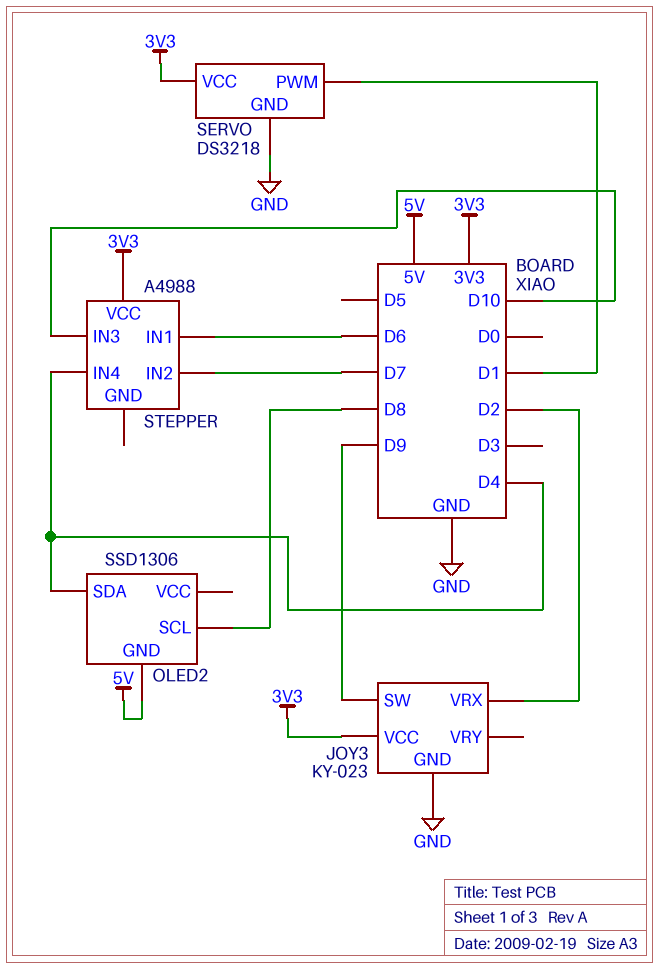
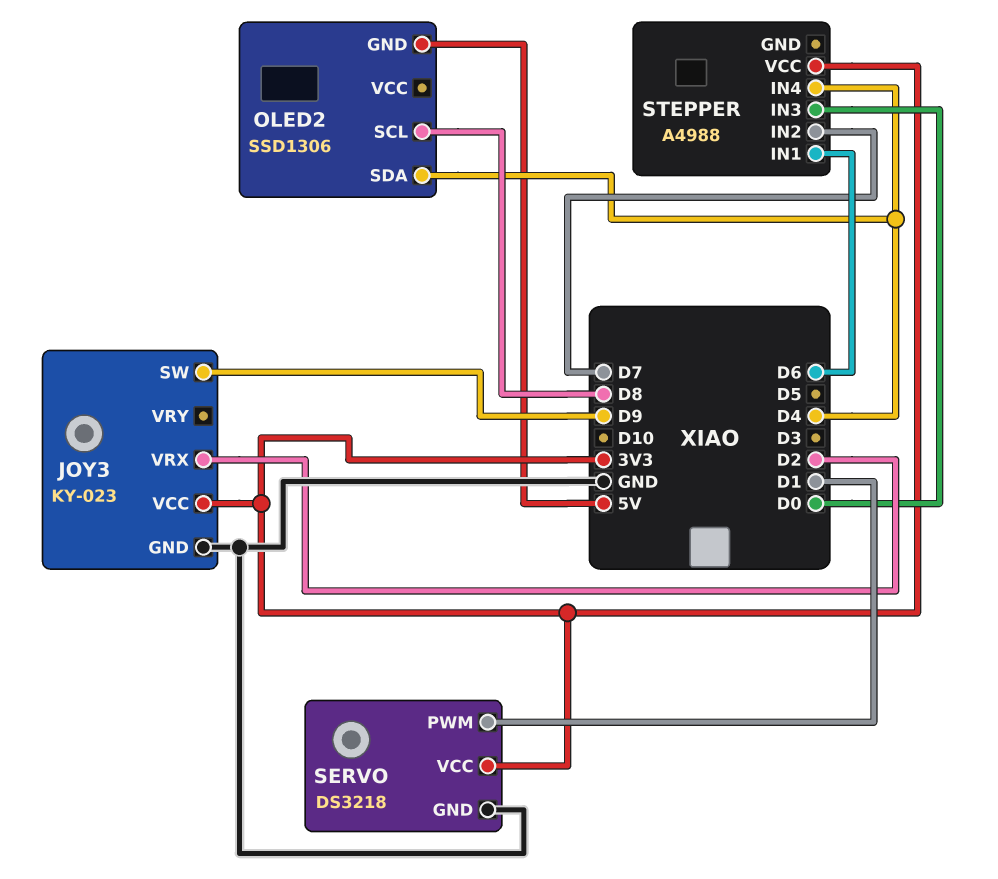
STEPPER pin IN3: D10 -> D0

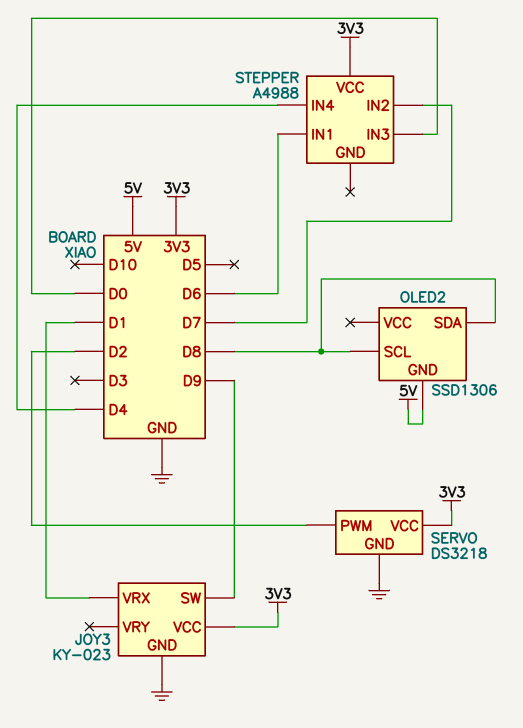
JOY3 pin VRX: D2 -> D1
OLED2 pin SDA: D4 -> D8
SERVO pin PWM: D1 -> D2

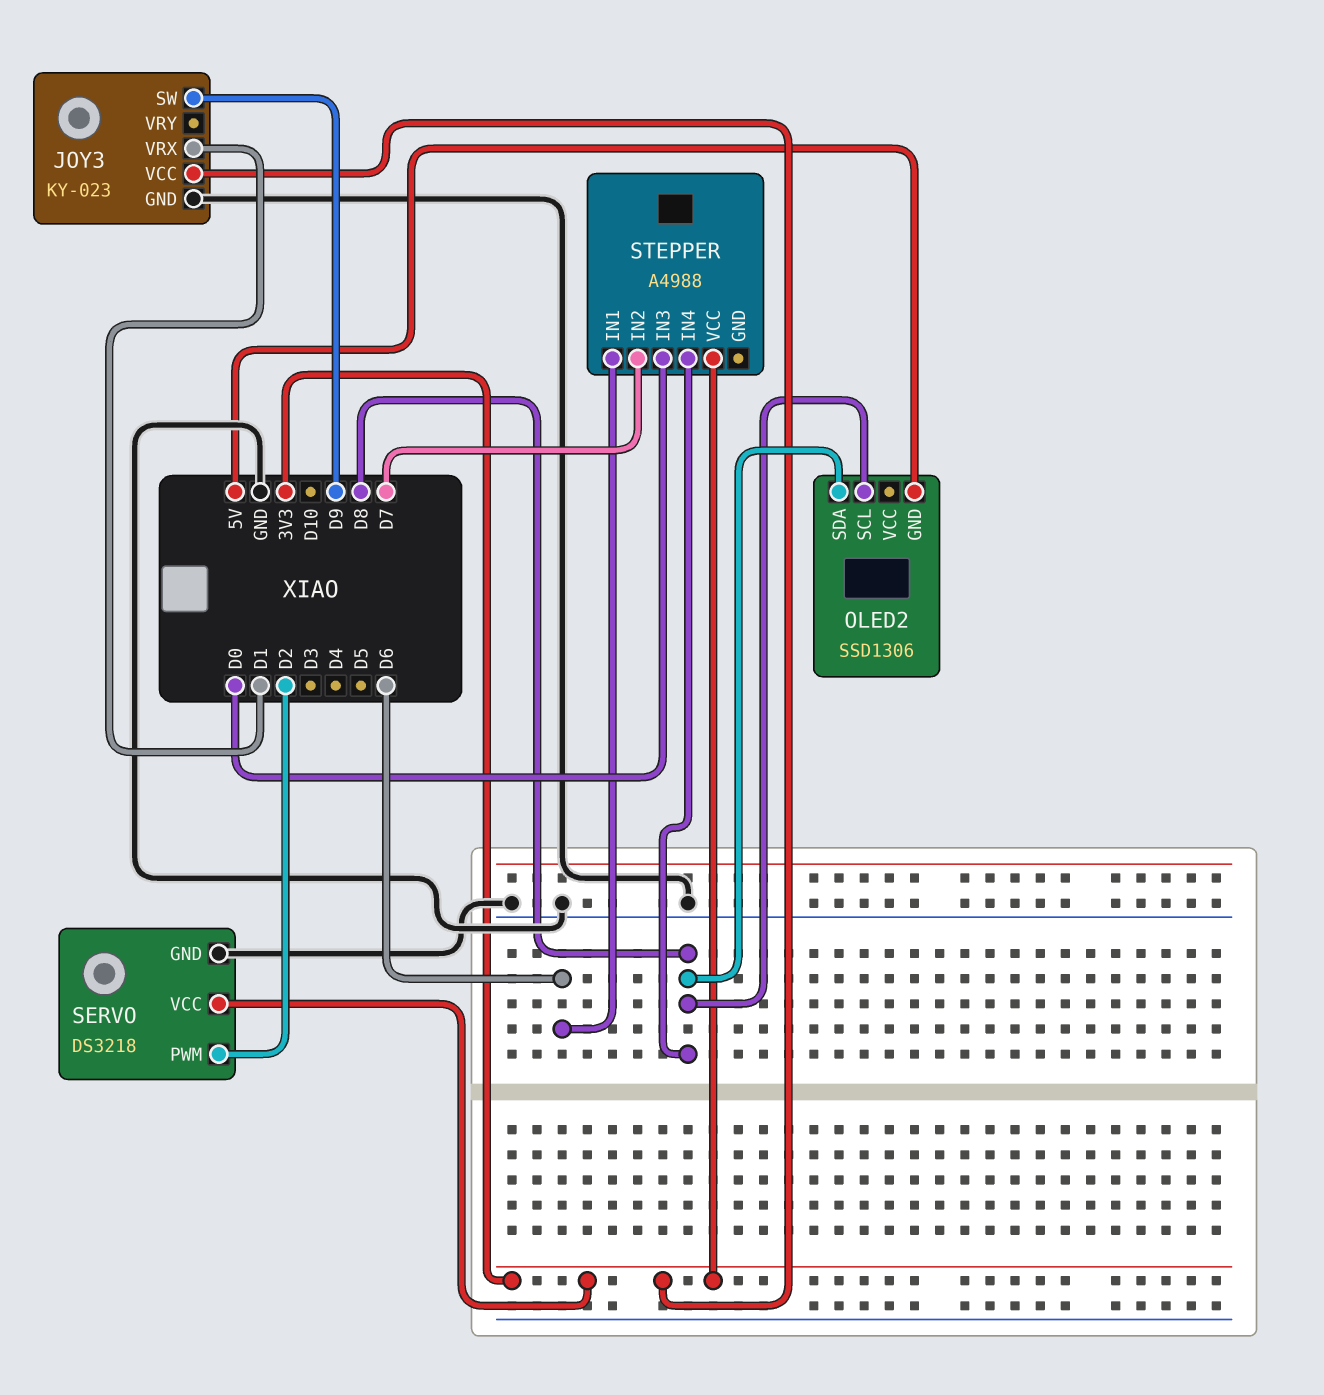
STEPPER pin IN4: D4 -> D8

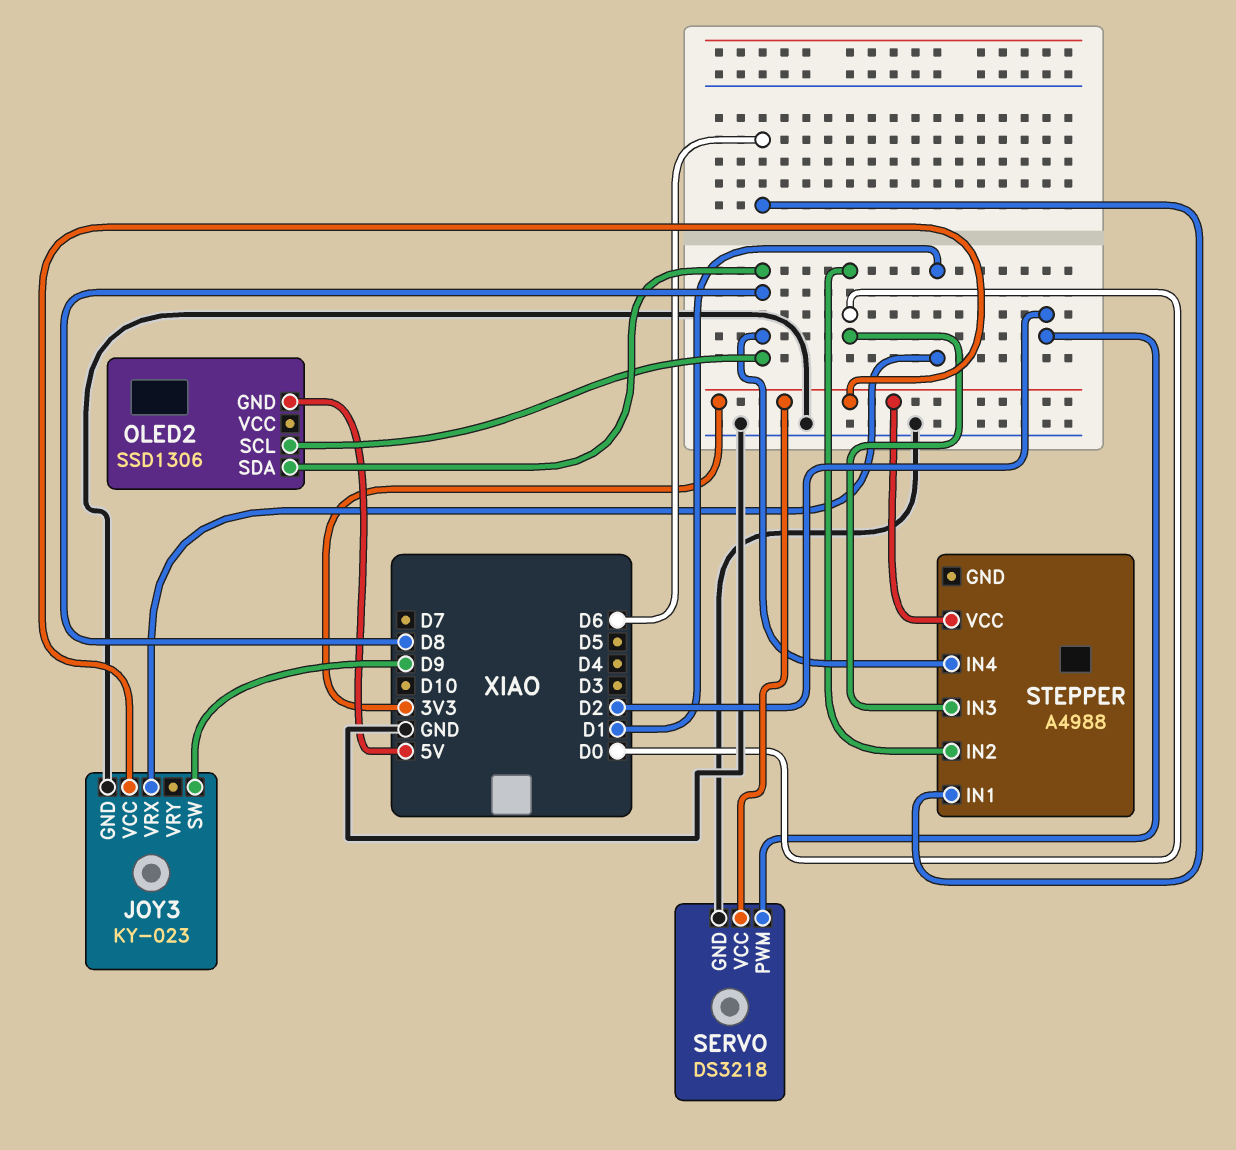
STEPPER pin IN2: D7 -> D0

